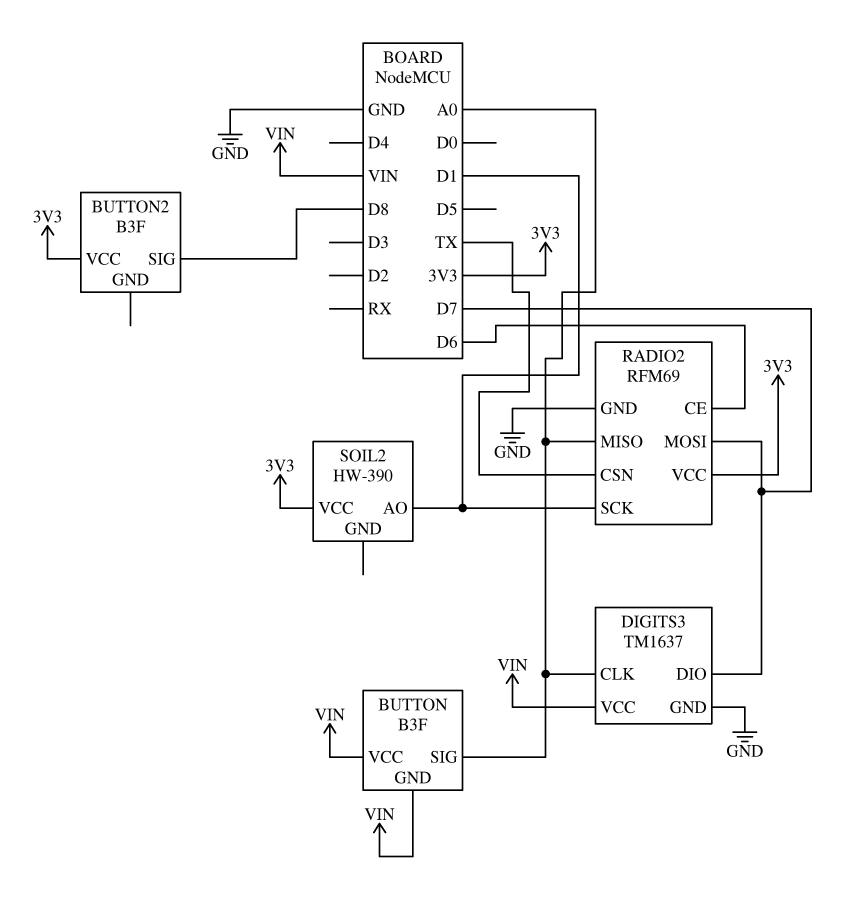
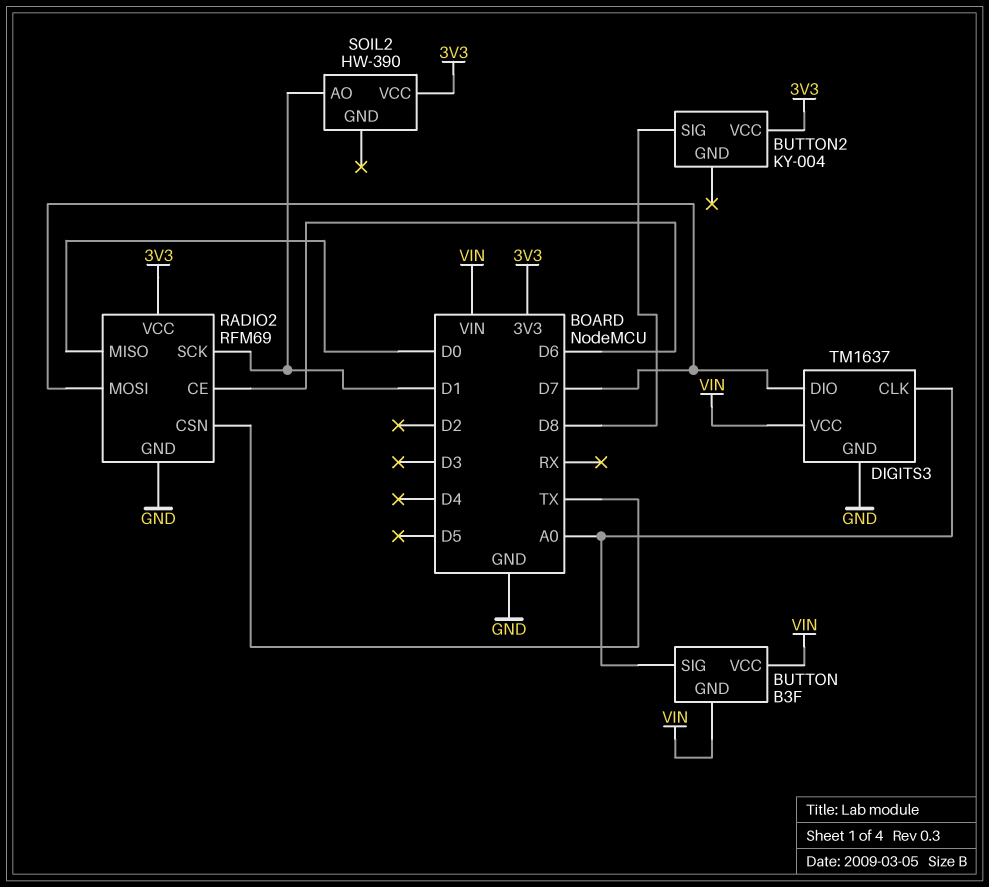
BUTTON2: B3F -> KY-004
RADIO2 pin MISO: A0 -> D0

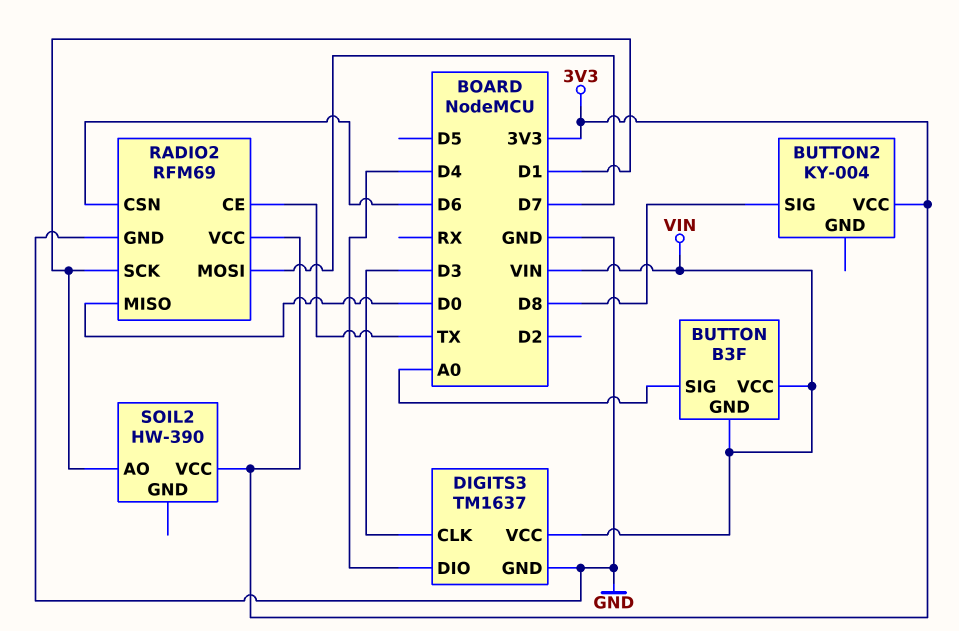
DIGITS3 pin CLK: A0 -> D3
DIGITS3 pin DIO: D7 -> D4
RADIO2 pin CE: D6 -> TX
RADIO2 pin CSN: TX -> D6

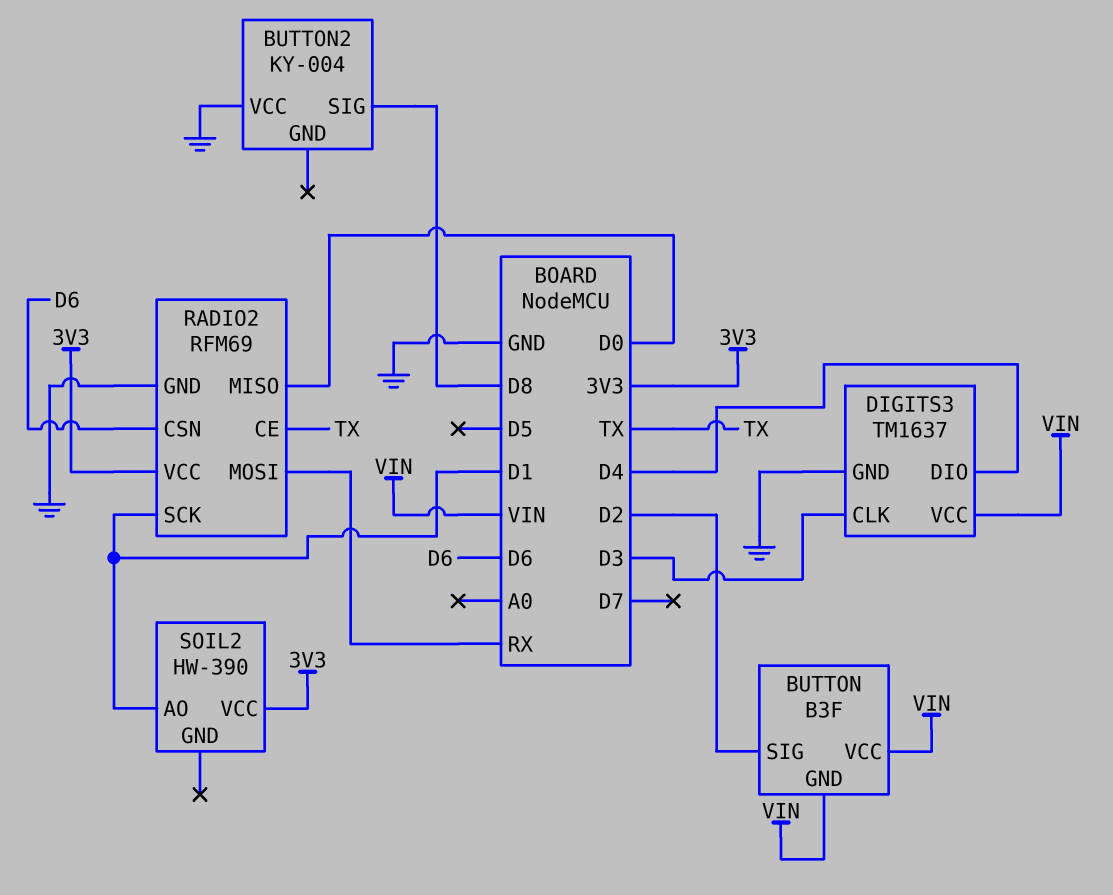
BUTTON pin SIG: A0 -> D2
BUTTON2 pin VCC: 3V3 -> GND
RADIO2 pin MOSI: D7 -> RX

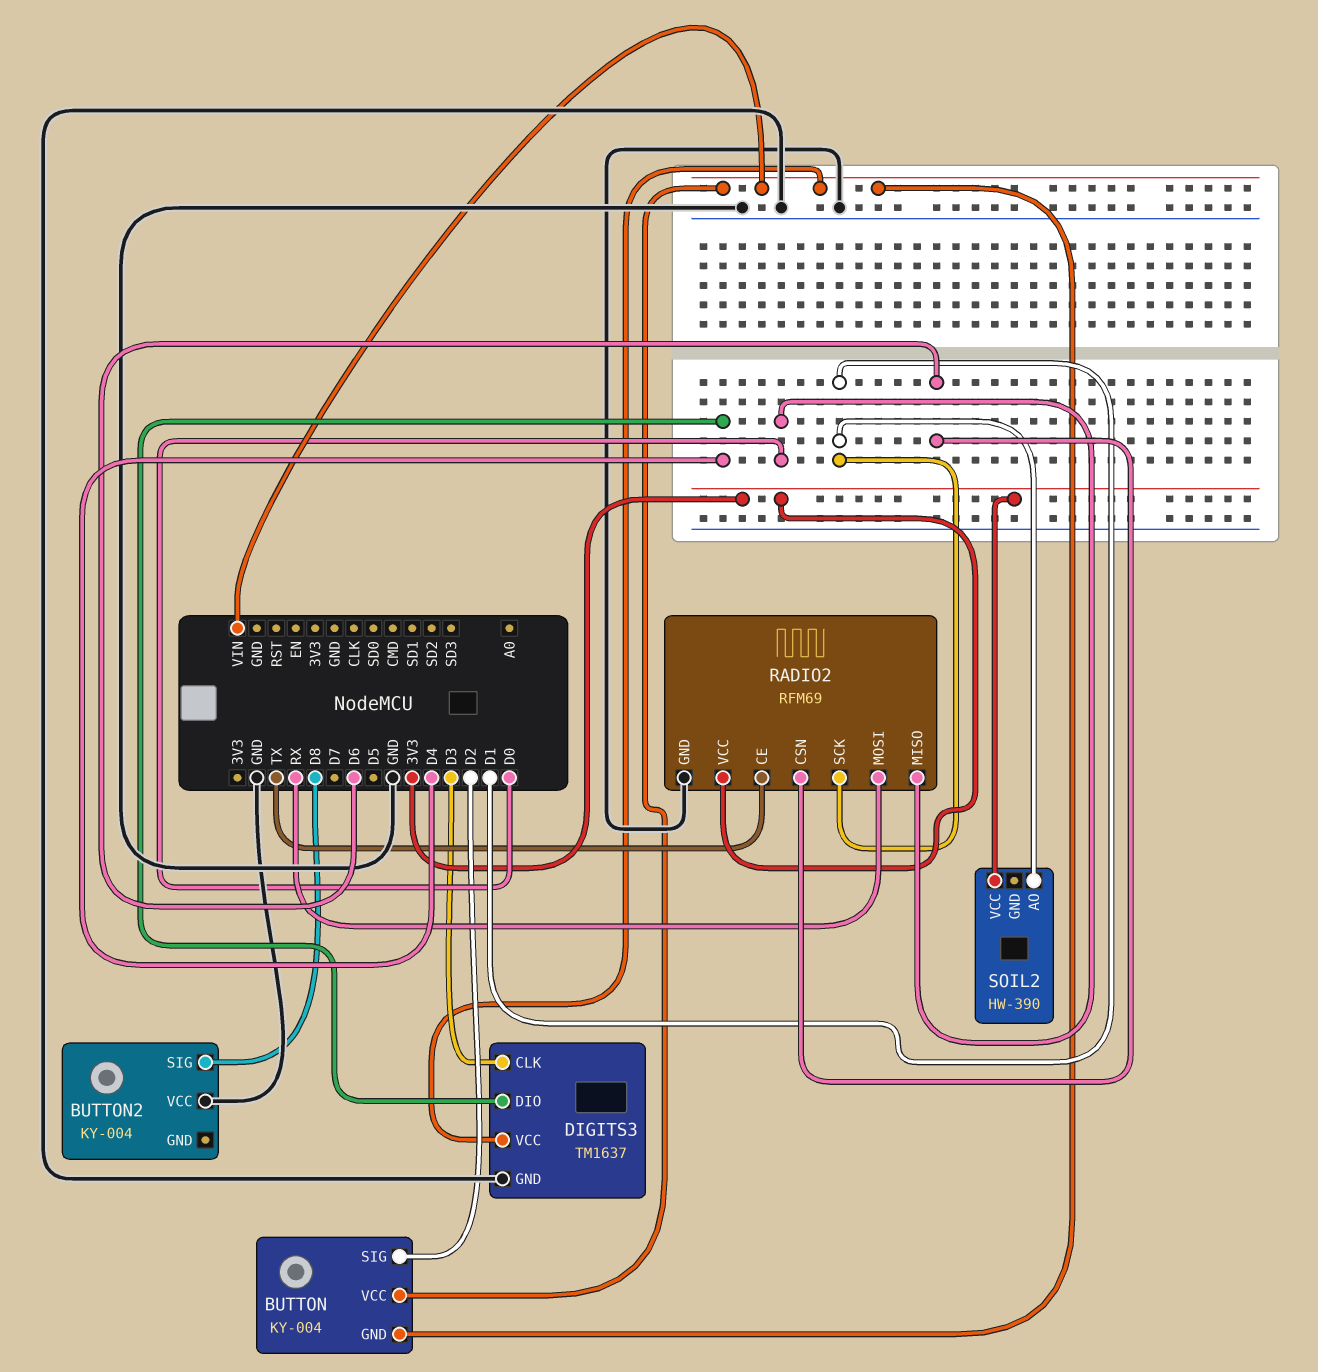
BUTTON: B3F -> KY-004

